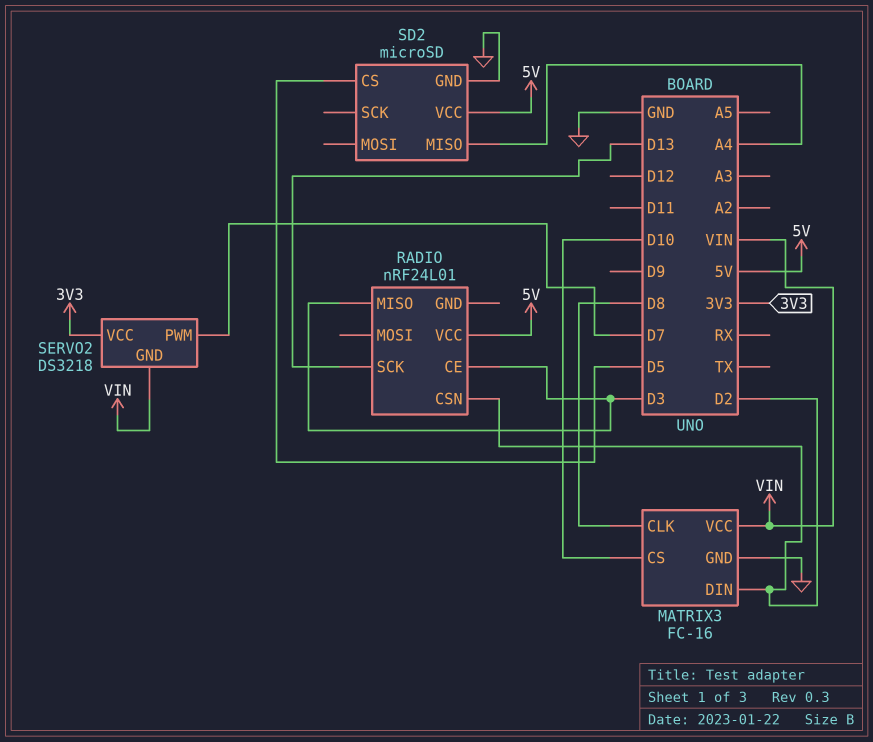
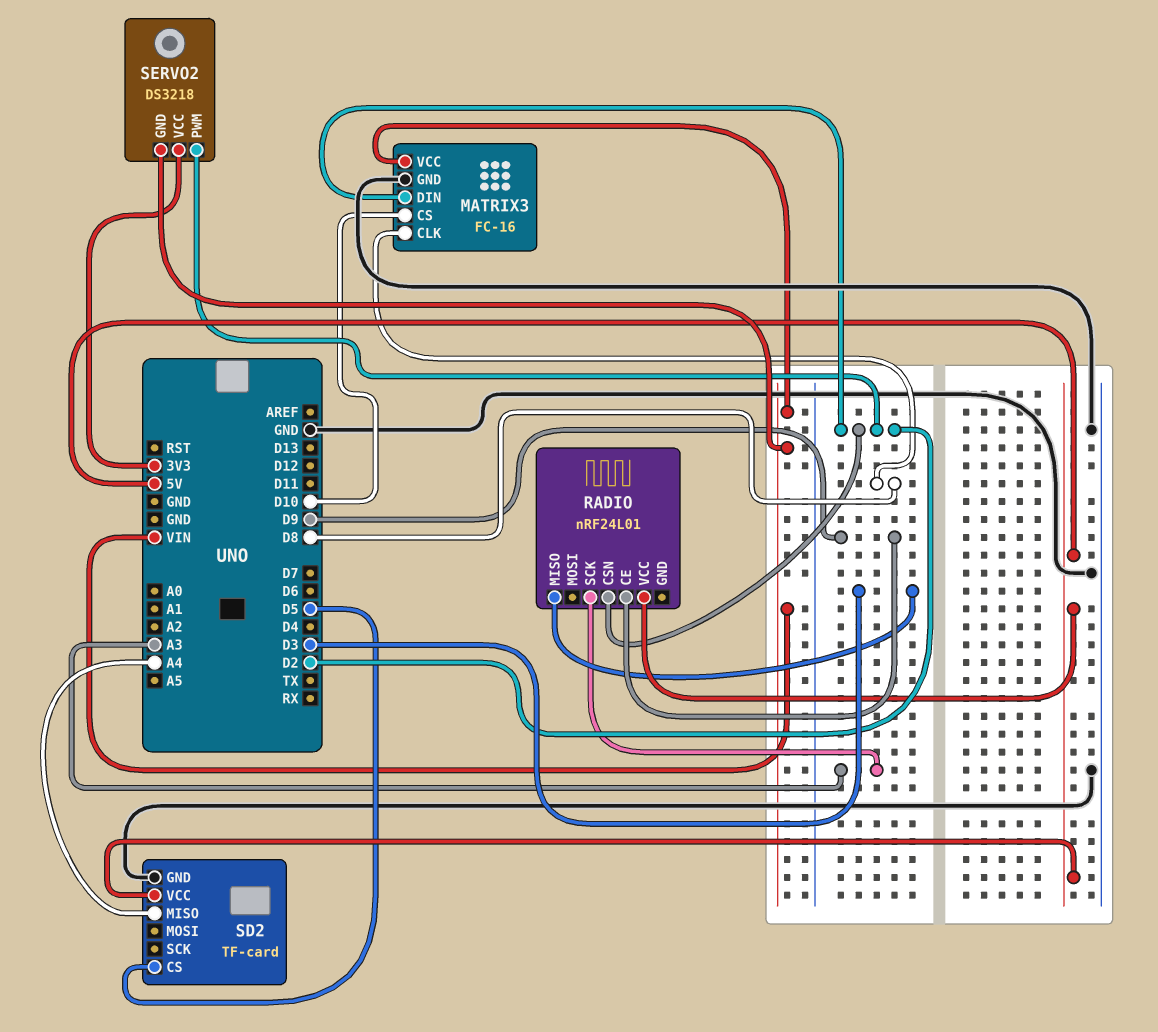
RADIO pin CE: D3 -> D9
RADIO pin SCK: D13 -> A3
SD2: microSD -> TF-card
SERVO2 pin PWM: D7 -> D2

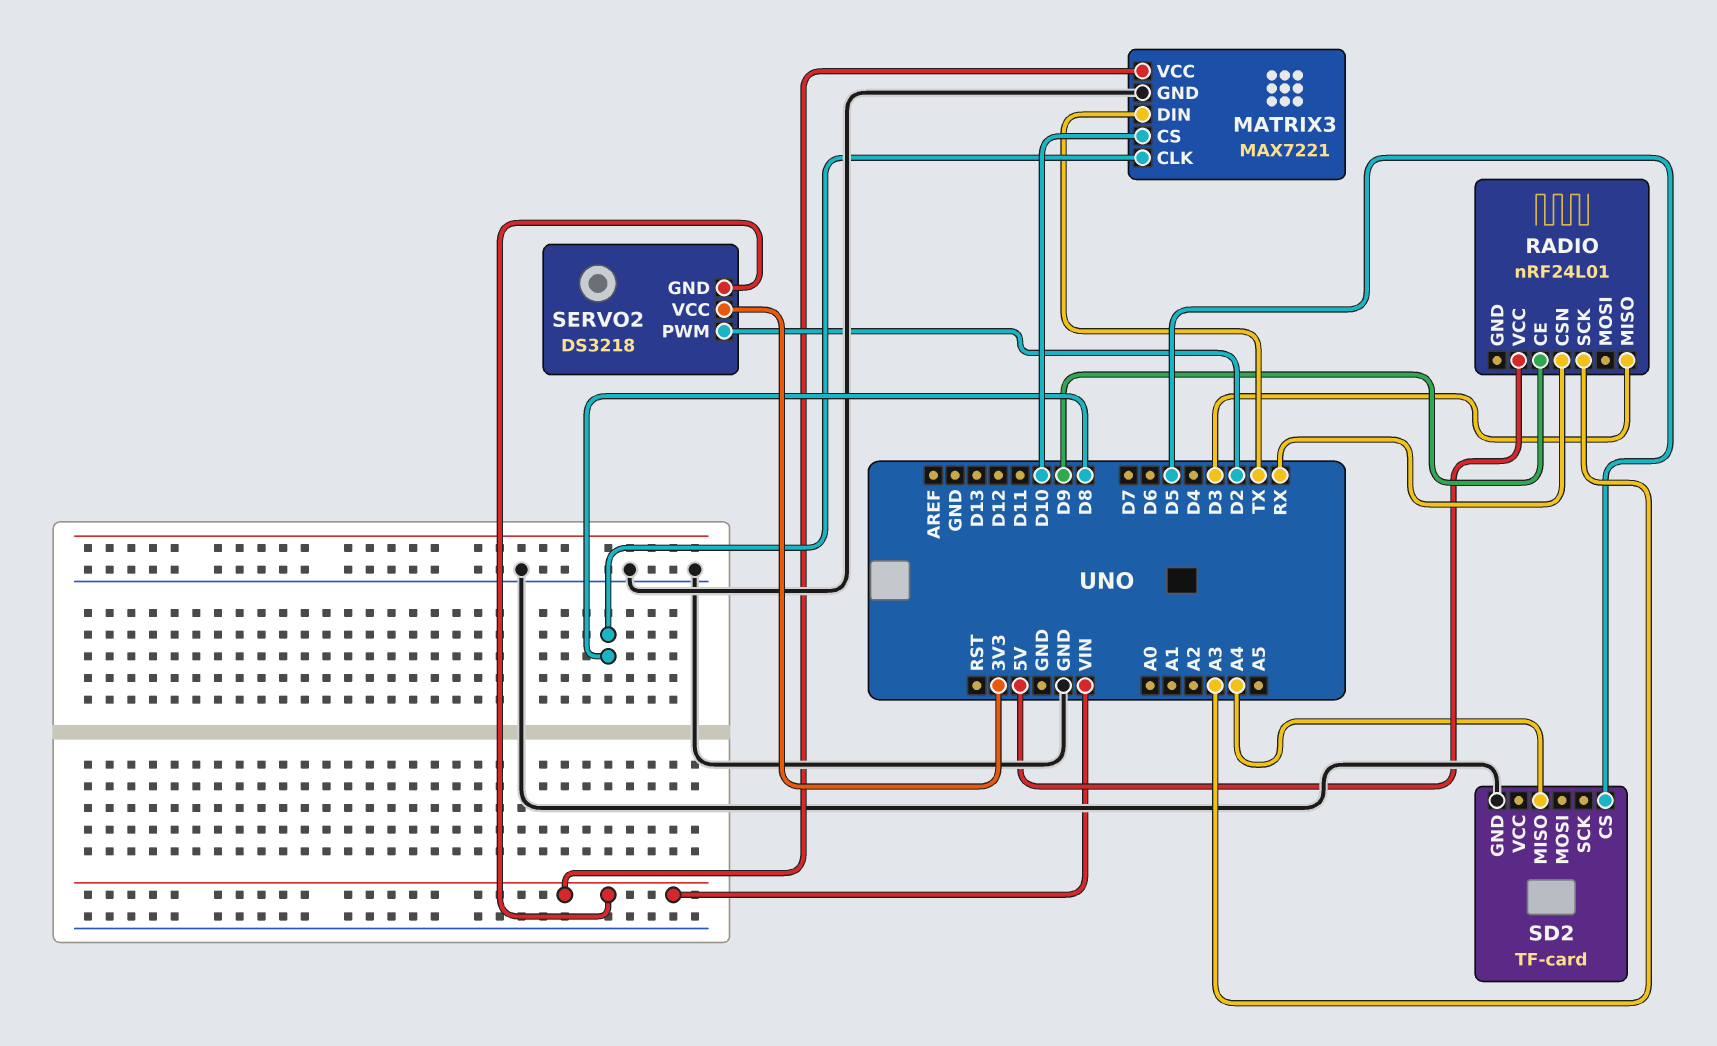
MATRIX3: FC-16 -> MAX7221
MATRIX3 pin DIN: D2 -> TX
RADIO pin CSN: D2 -> RX
SD2 pin VCC: 5V -> none

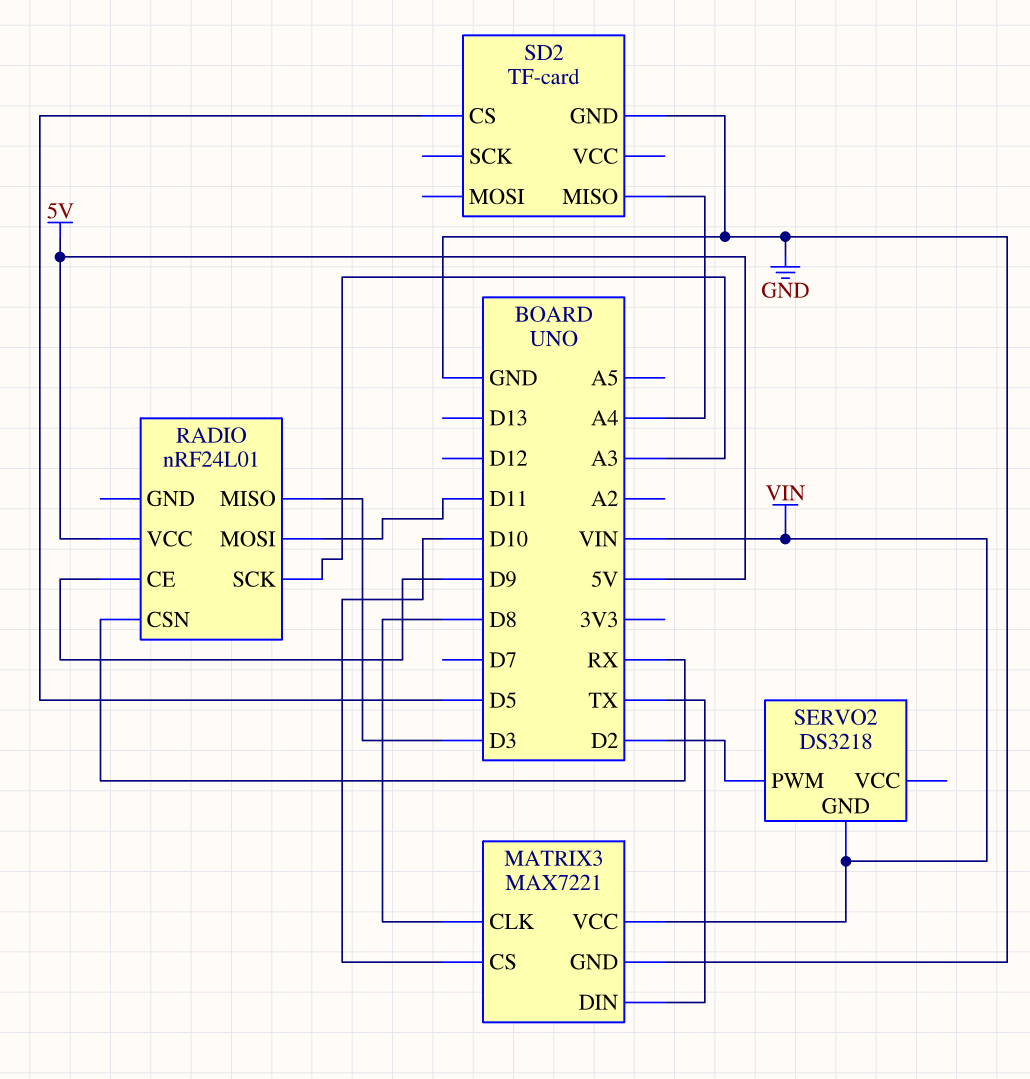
RADIO pin MOSI: none -> D11
SERVO2 pin VCC: 3V3 -> none

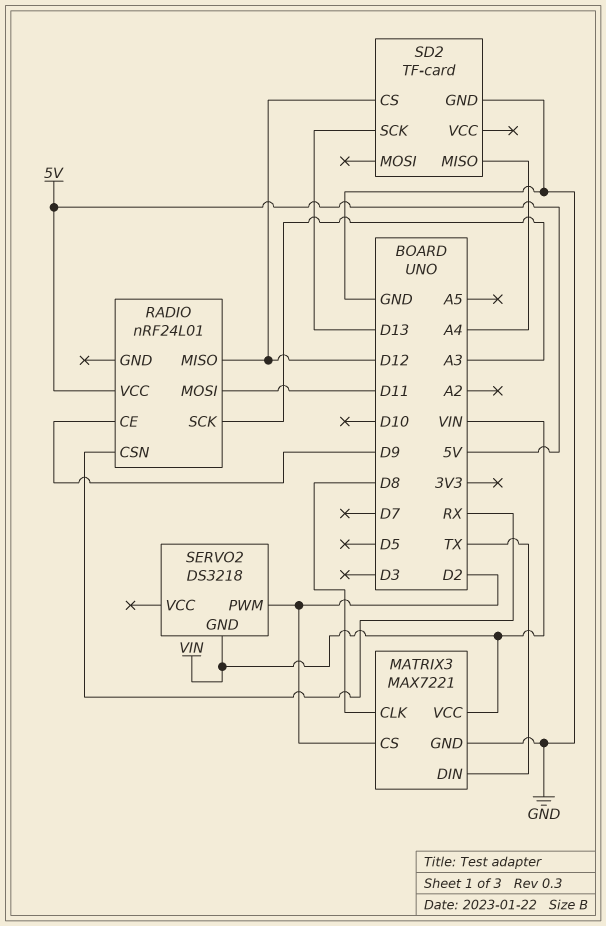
MATRIX3 pin CS: D10 -> D2
RADIO pin MISO: D3 -> D12
SD2 pin CS: D5 -> D12
SD2 pin SCK: none -> D13

